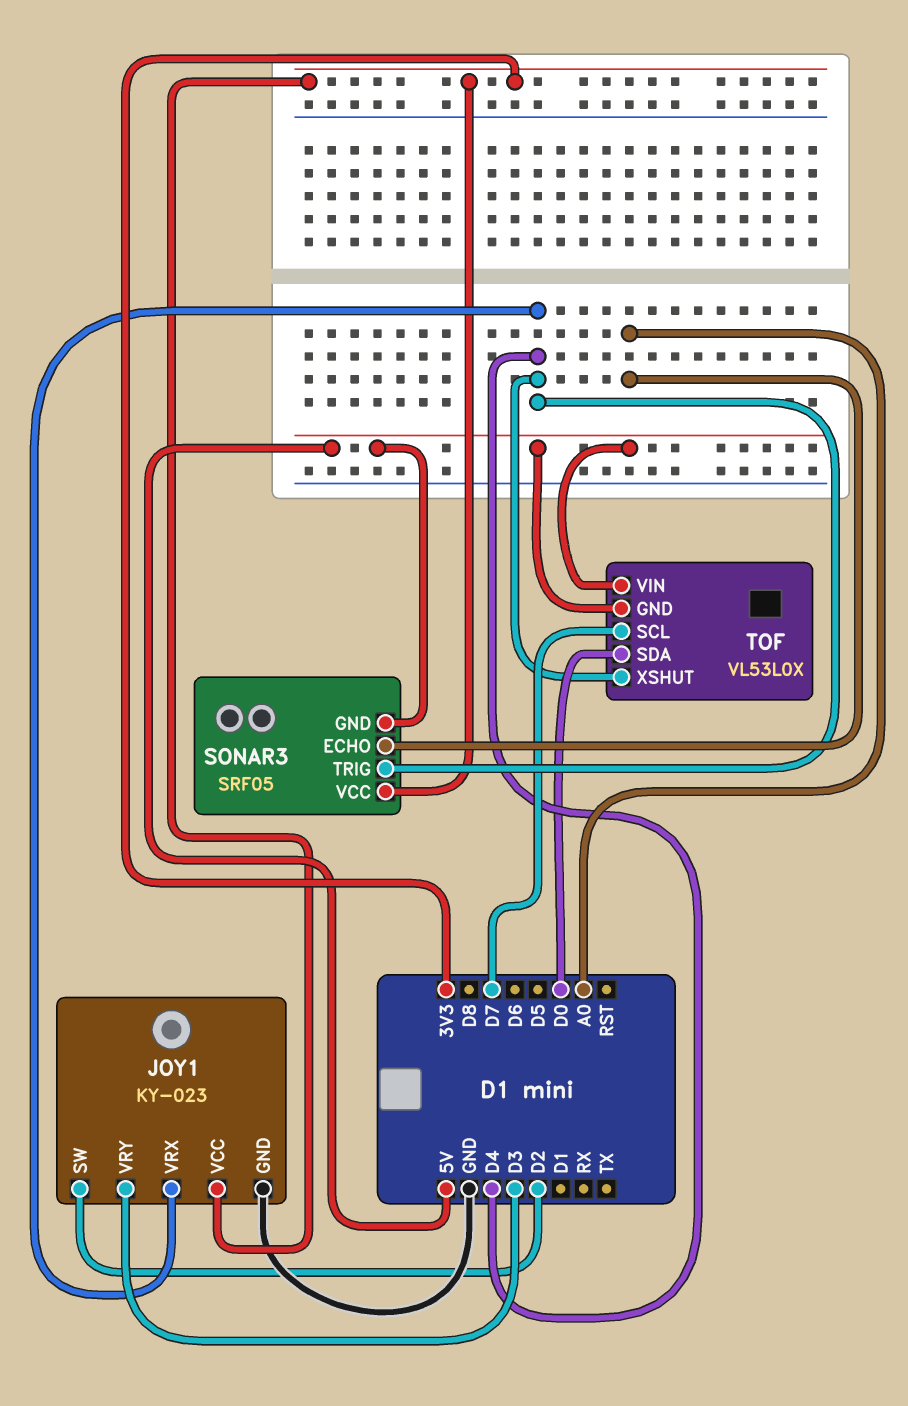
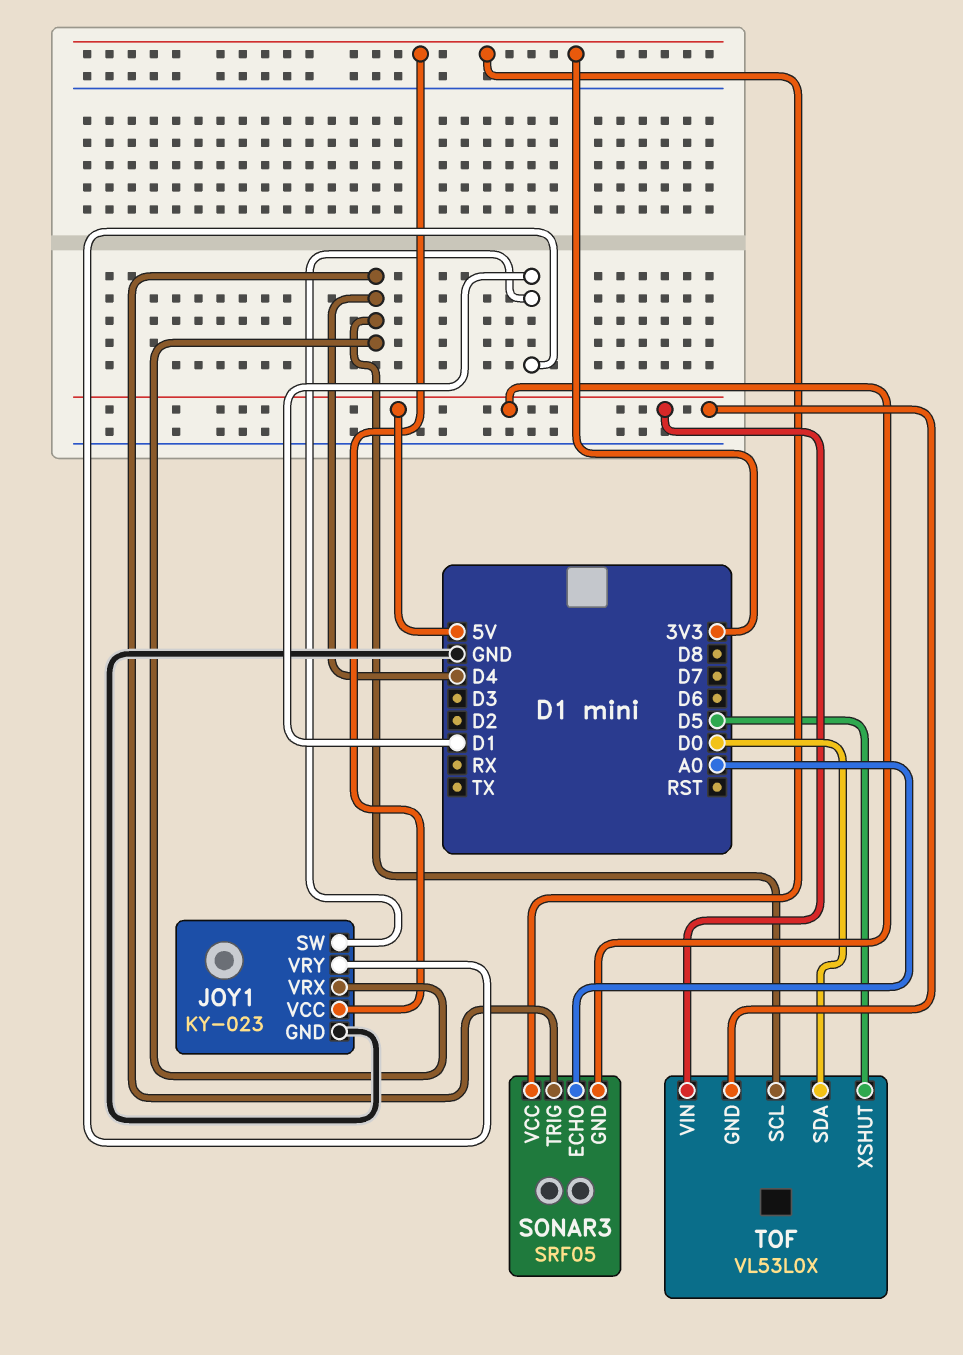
JOY1 pin SW: D2 -> D1
JOY1 pin VRY: D3 -> D1
TOF pin SCL: D7 -> D4
TOF pin XSHUT: D4 -> D5

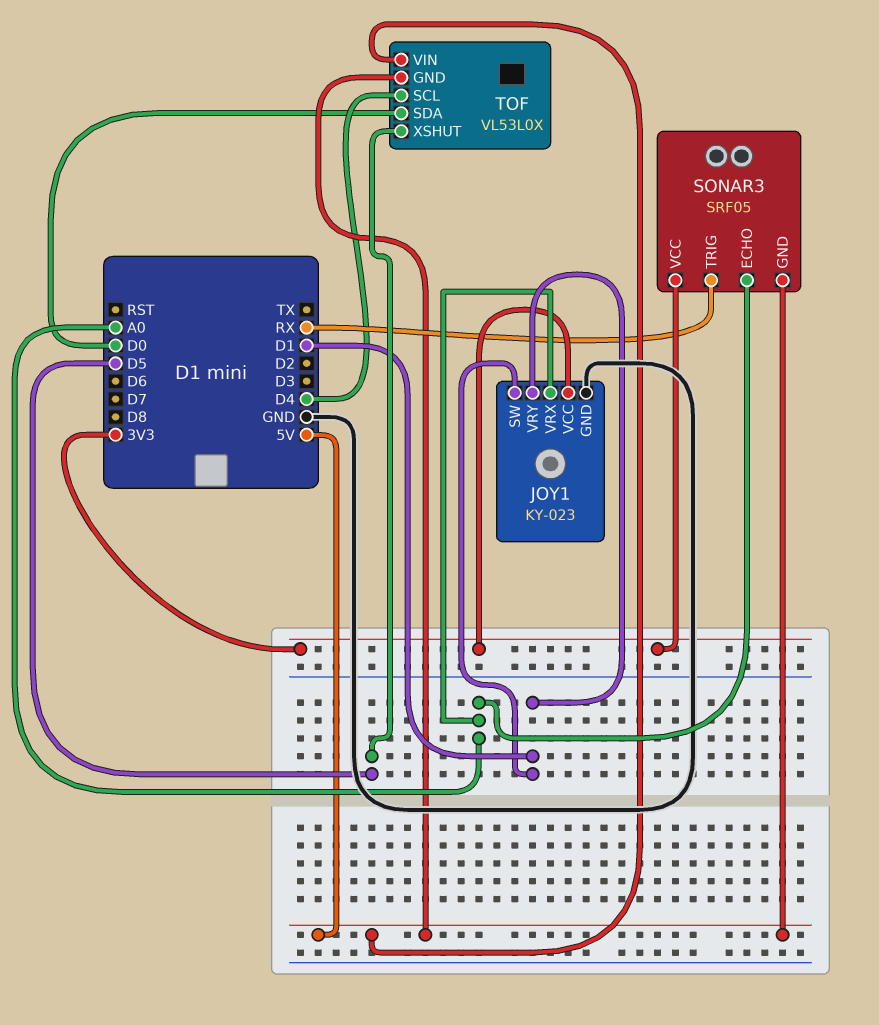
JOY1 pin VRX: D4 -> A0
SONAR3 pin TRIG: D4 -> RX

